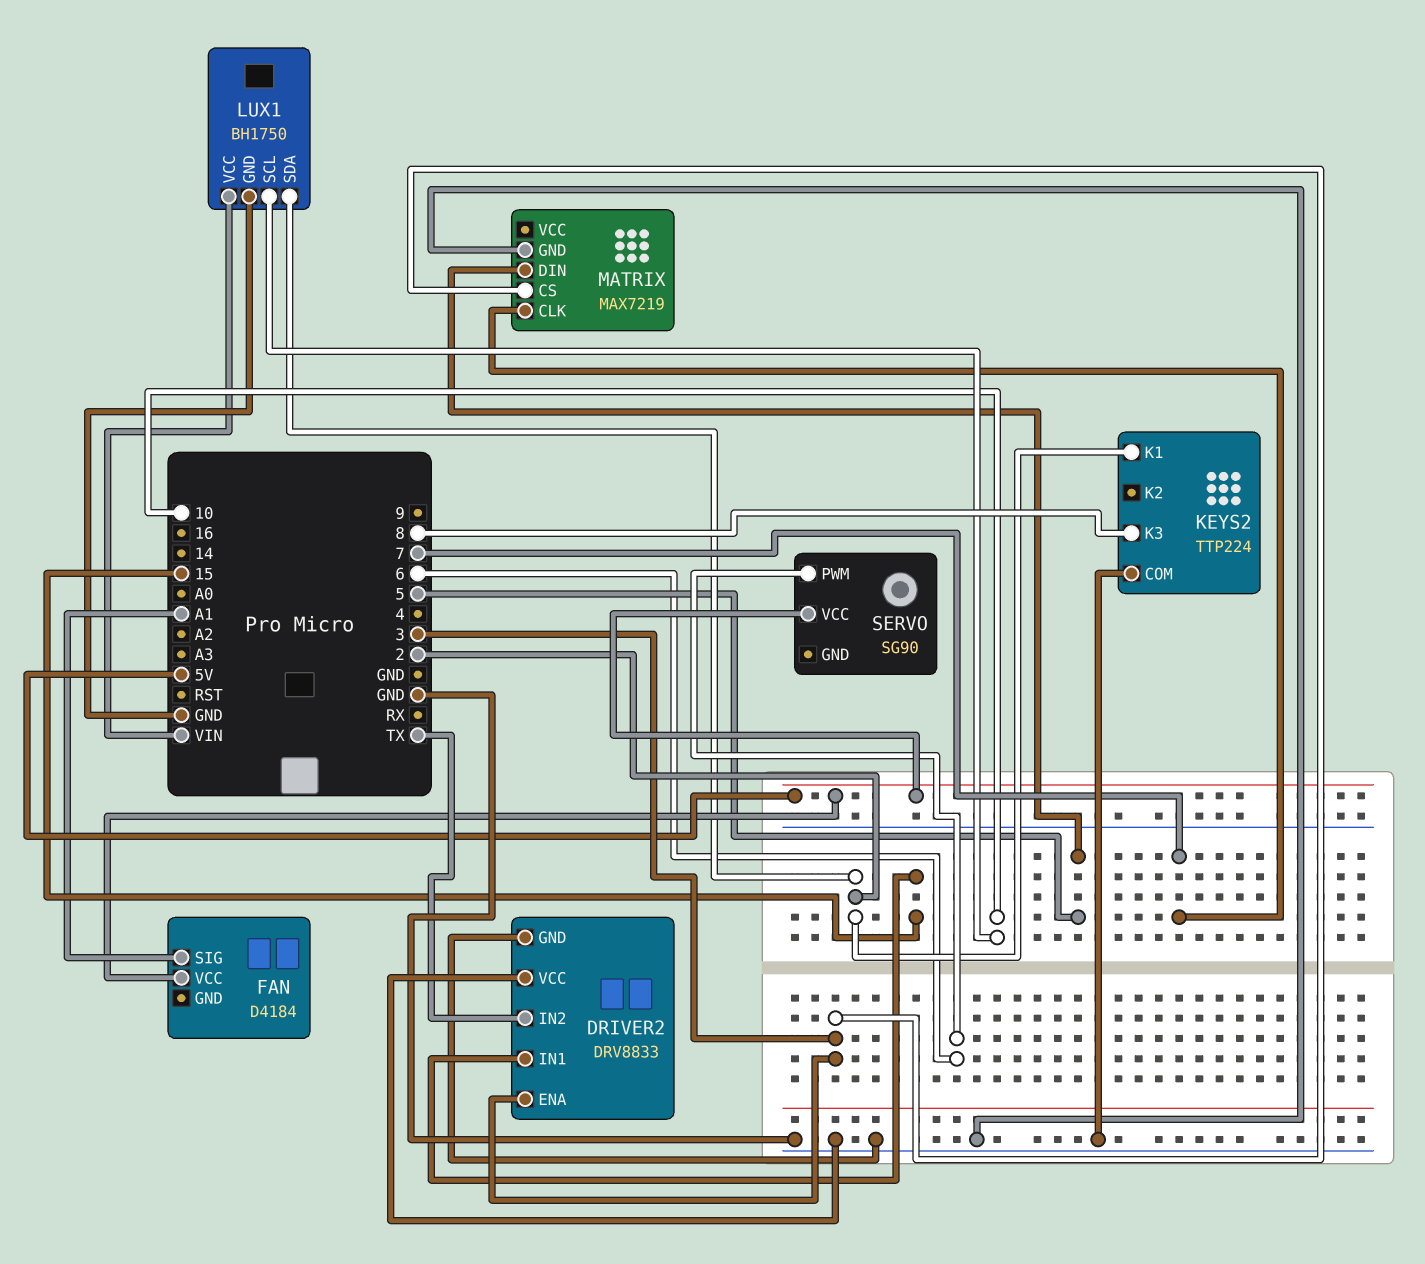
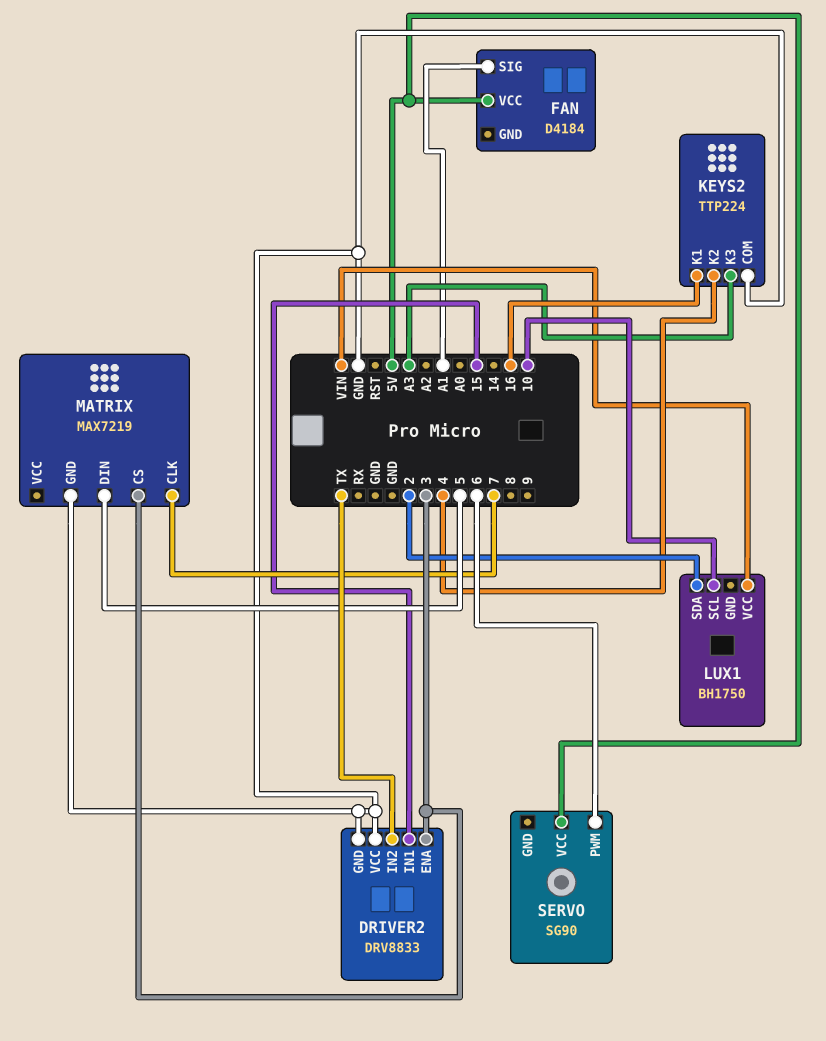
KEYS2 pin K1: 2 -> 16
KEYS2 pin K2: none -> 4
KEYS2 pin K3: 8 -> A3
LUX1 pin GND: GND -> none

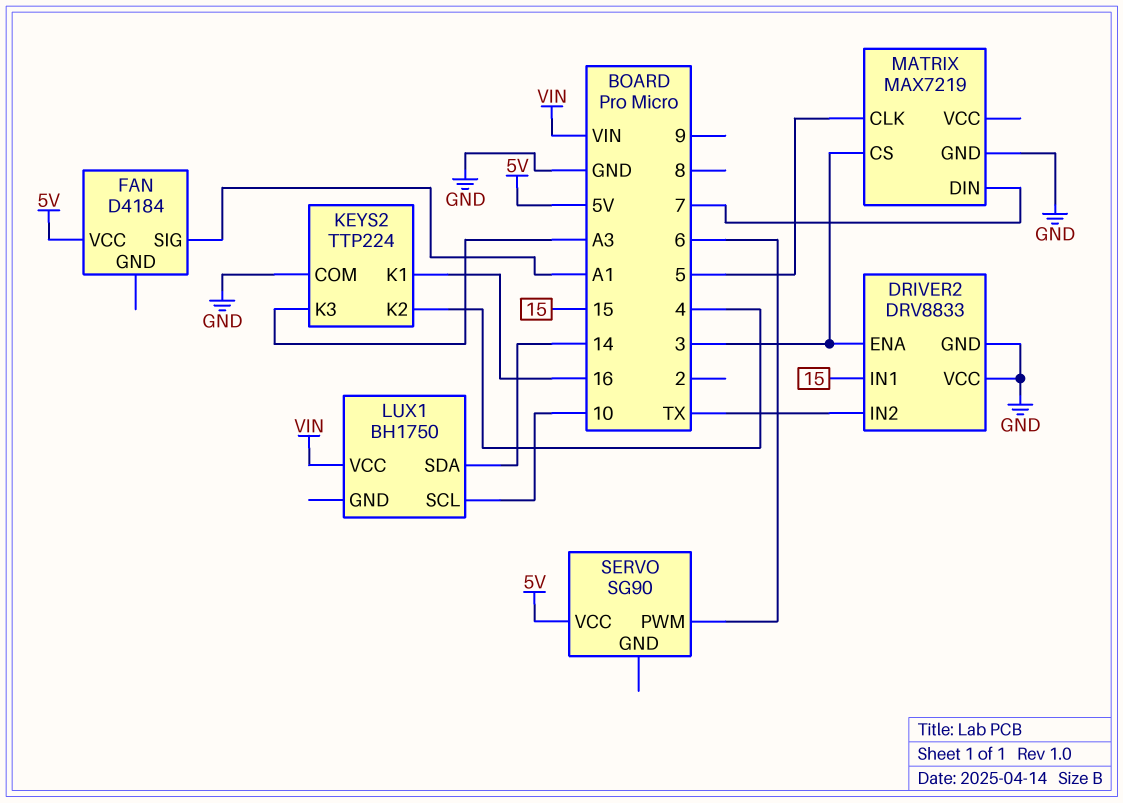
LUX1 pin SDA: 2 -> 14
MATRIX pin CLK: 7 -> 5
MATRIX pin DIN: 5 -> 7

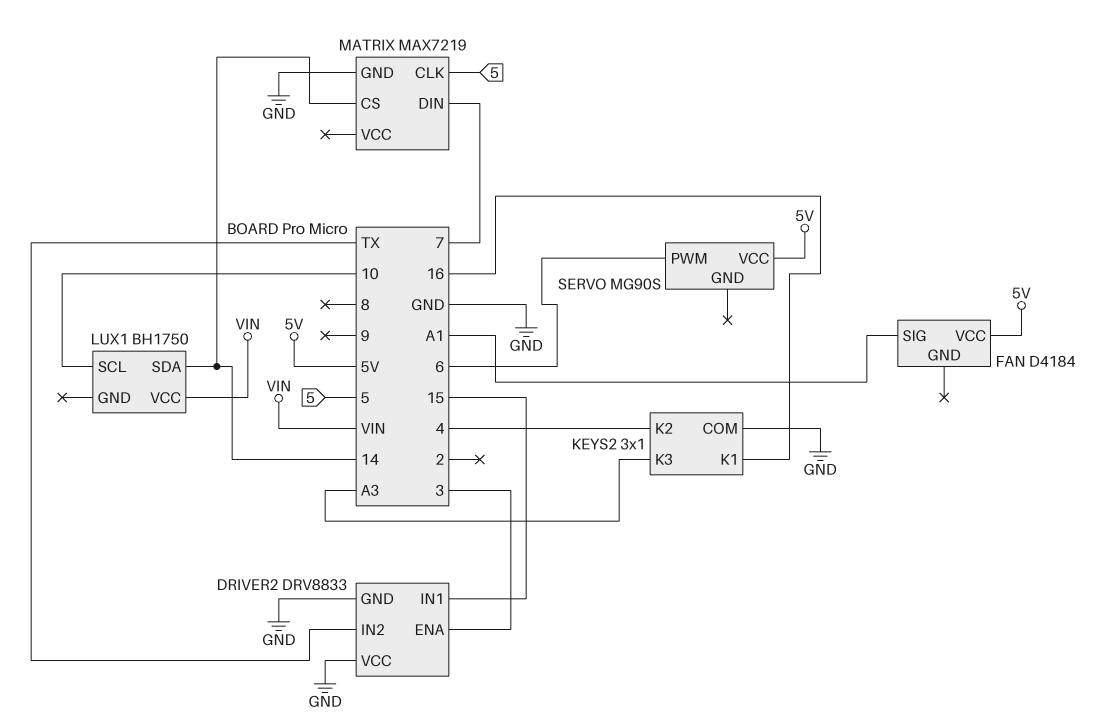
KEYS2: TTP224 -> 3x1
MATRIX pin CS: 3 -> 14
SERVO: SG90 -> MG90S

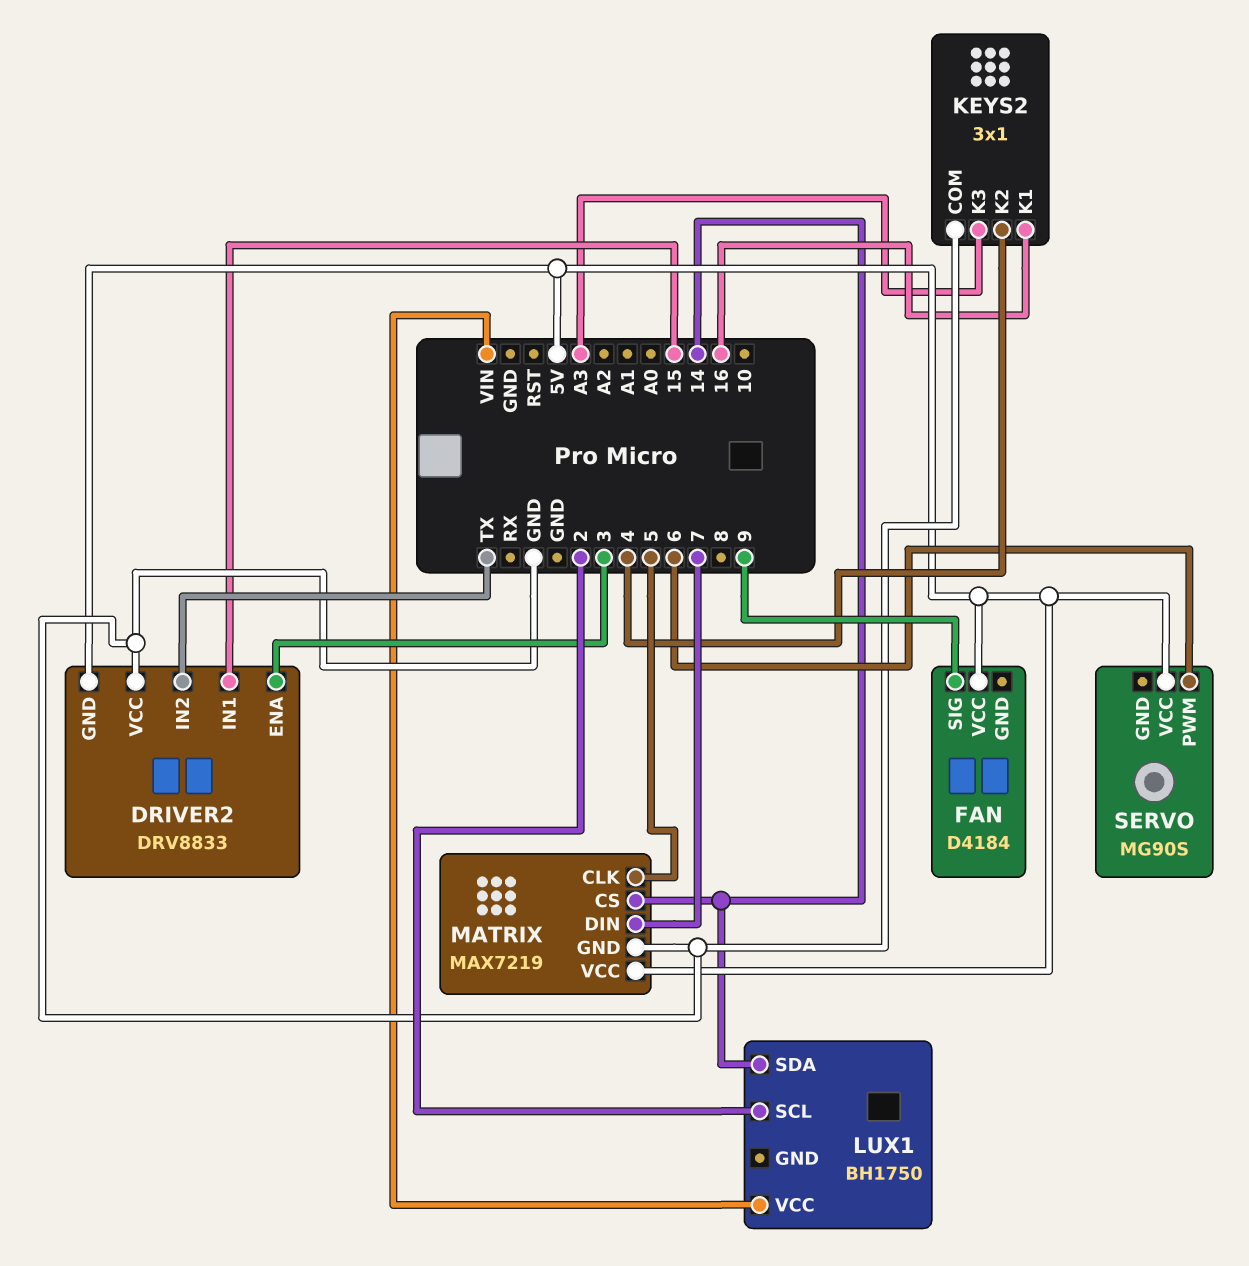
DRIVER2 pin GND: GND -> 5V
FAN pin SIG: A1 -> 9
LUX1 pin SCL: 10 -> 2
MATRIX pin VCC: none -> 5V

